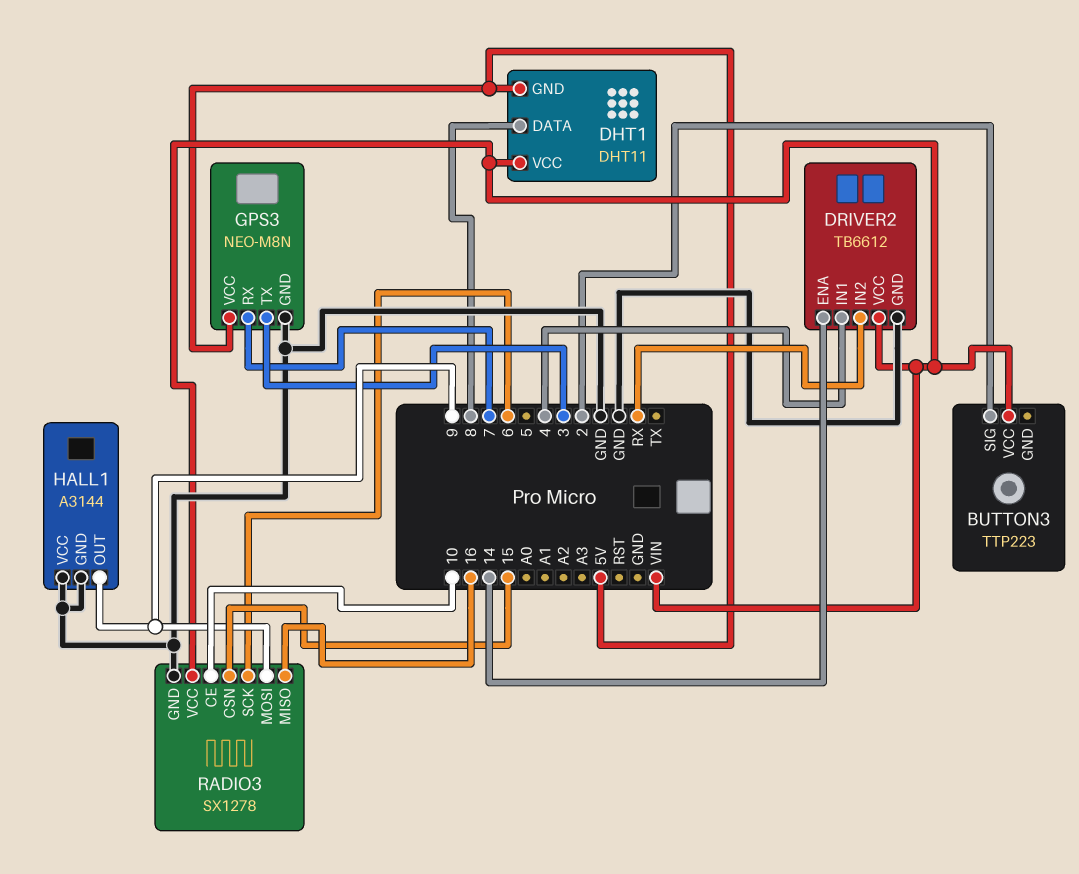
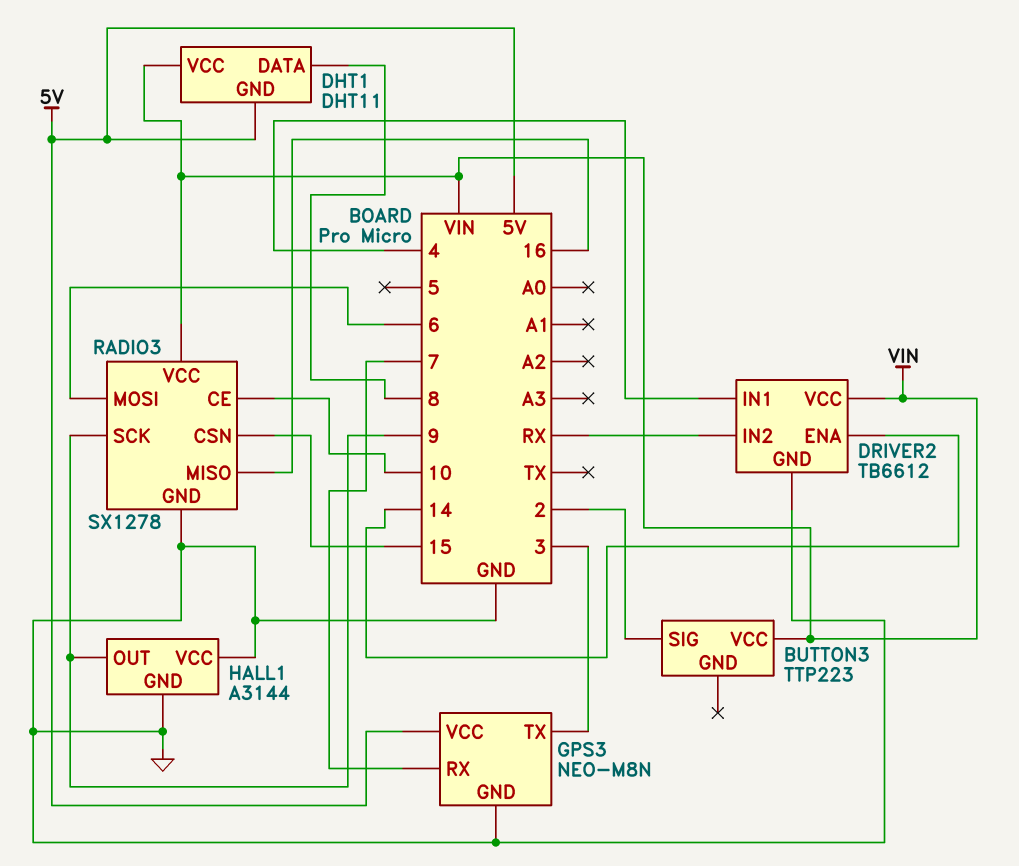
RADIO3 pin MOSI: 9 -> 6
RADIO3 pin SCK: 6 -> 9

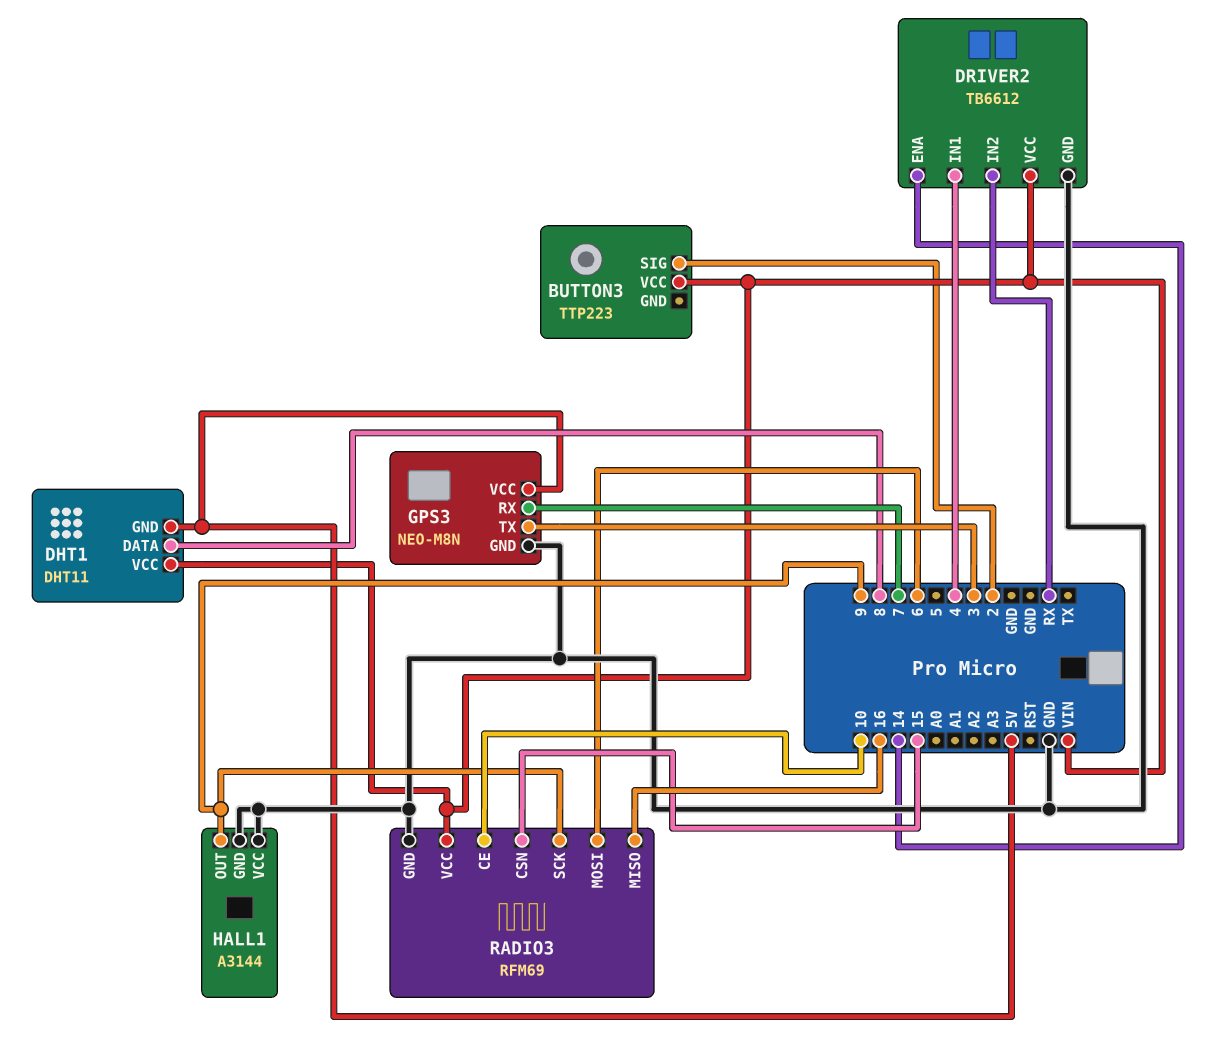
RADIO3: SX1278 -> RFM69

